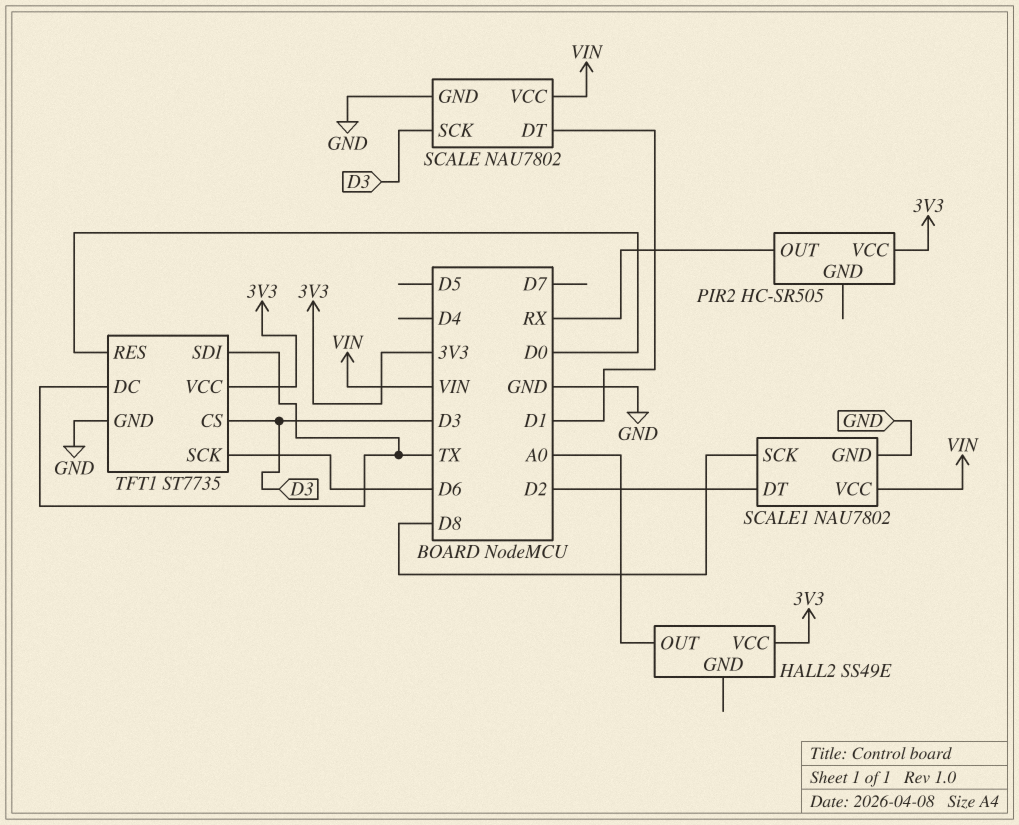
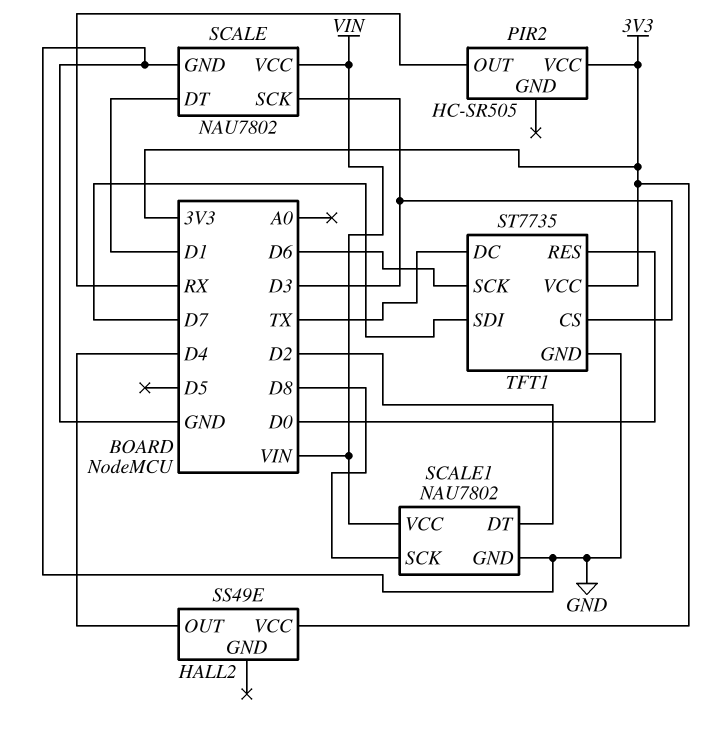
HALL2 pin OUT: A0 -> D4
TFT1 pin SDI: TX -> D7

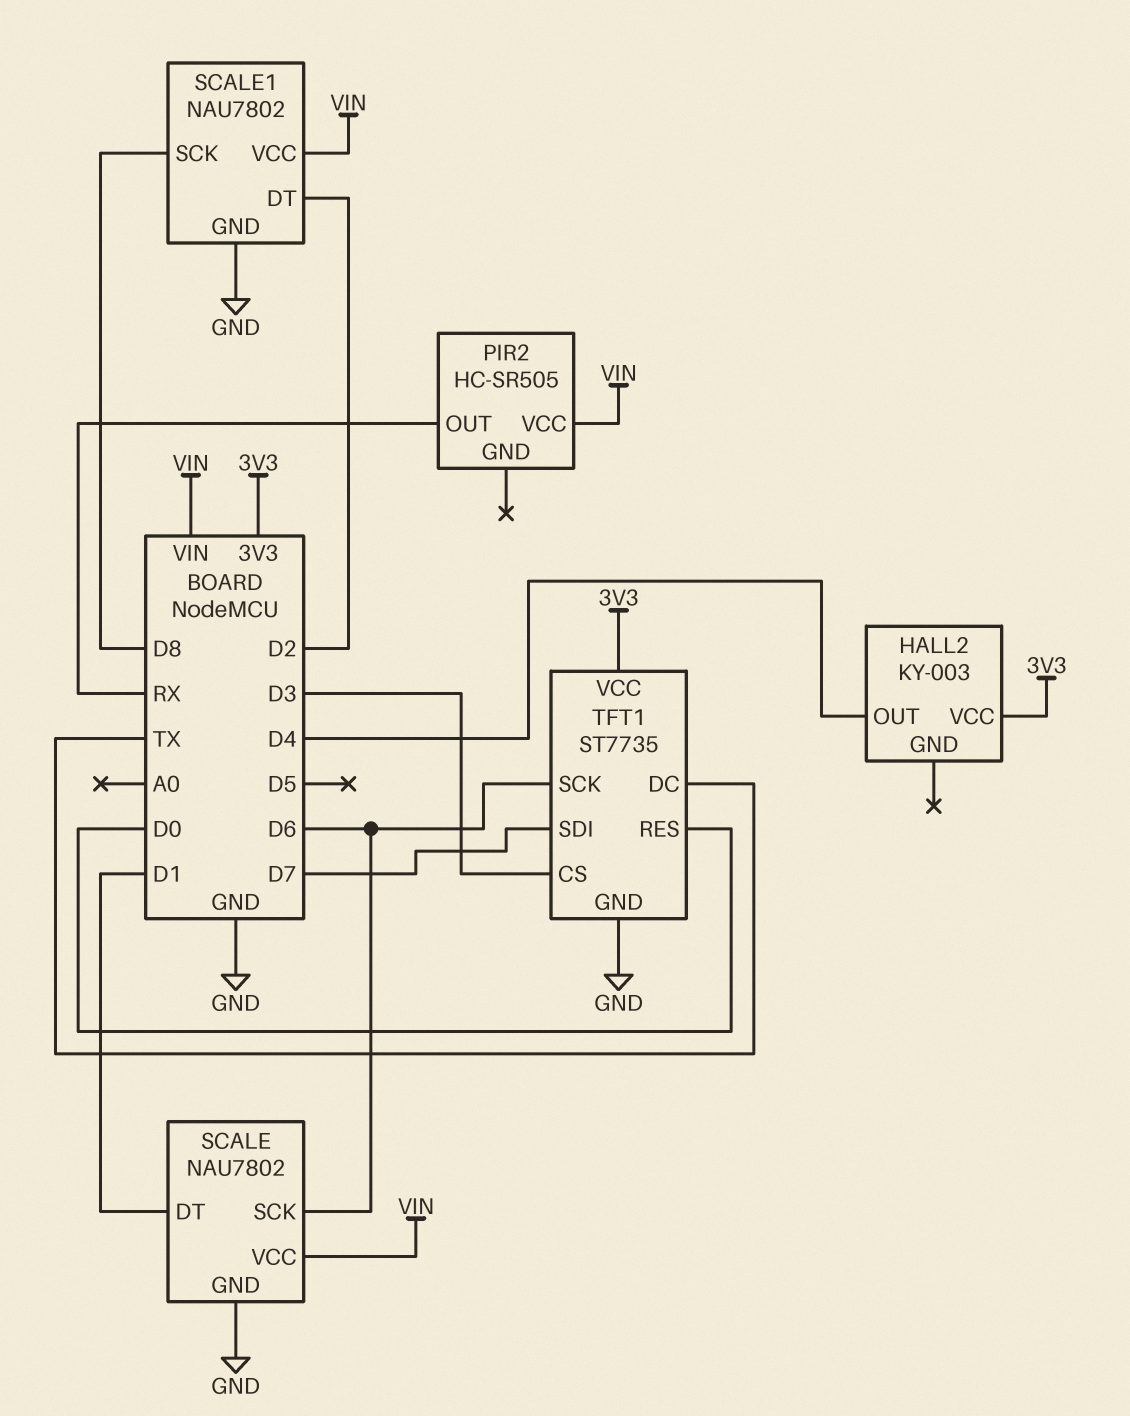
HALL2: SS49E -> KY-003
PIR2 pin VCC: 3V3 -> VIN
SCALE pin SCK: D3 -> D6

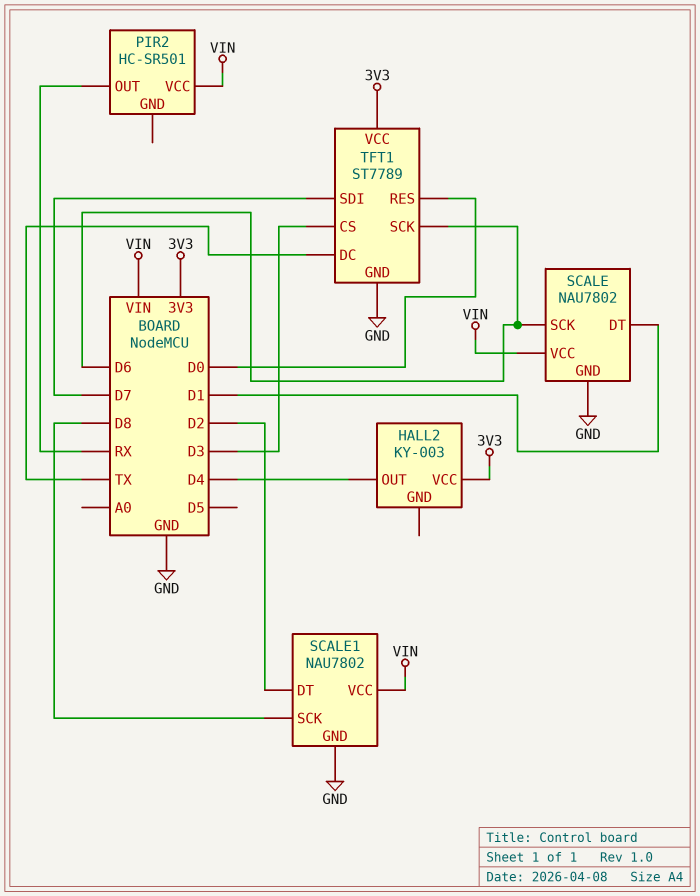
PIR2: HC-SR505 -> HC-SR501
TFT1: ST7735 -> ST7789

